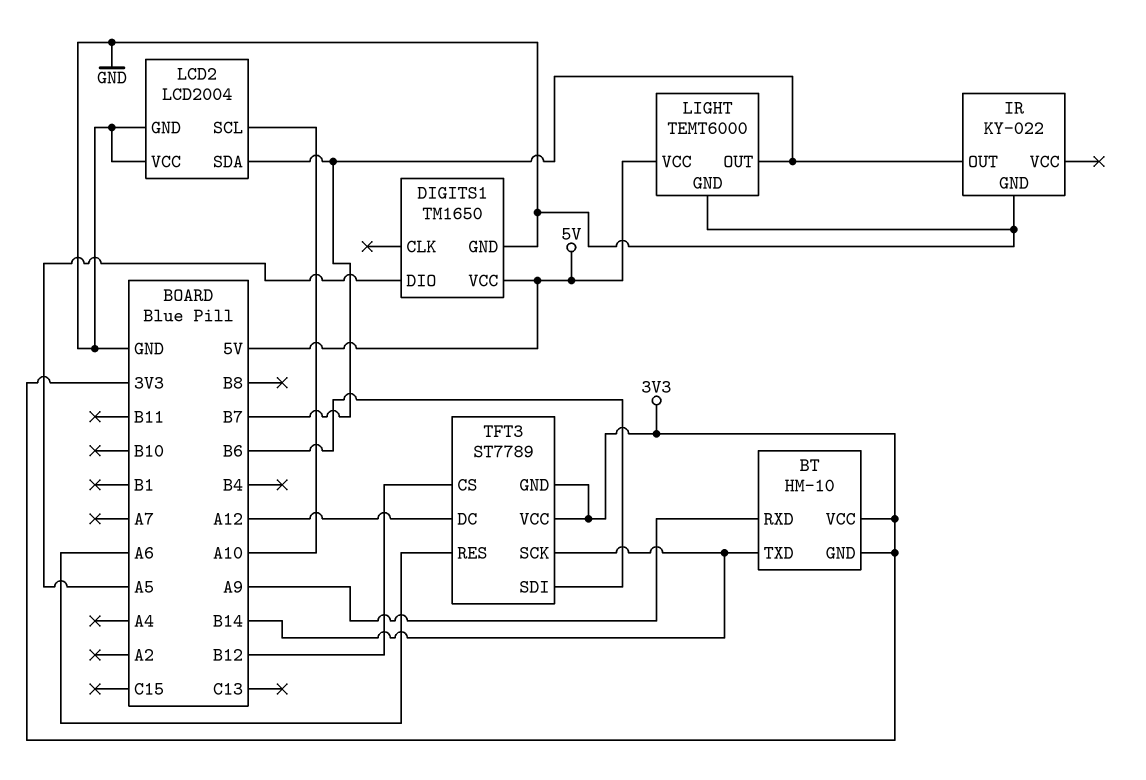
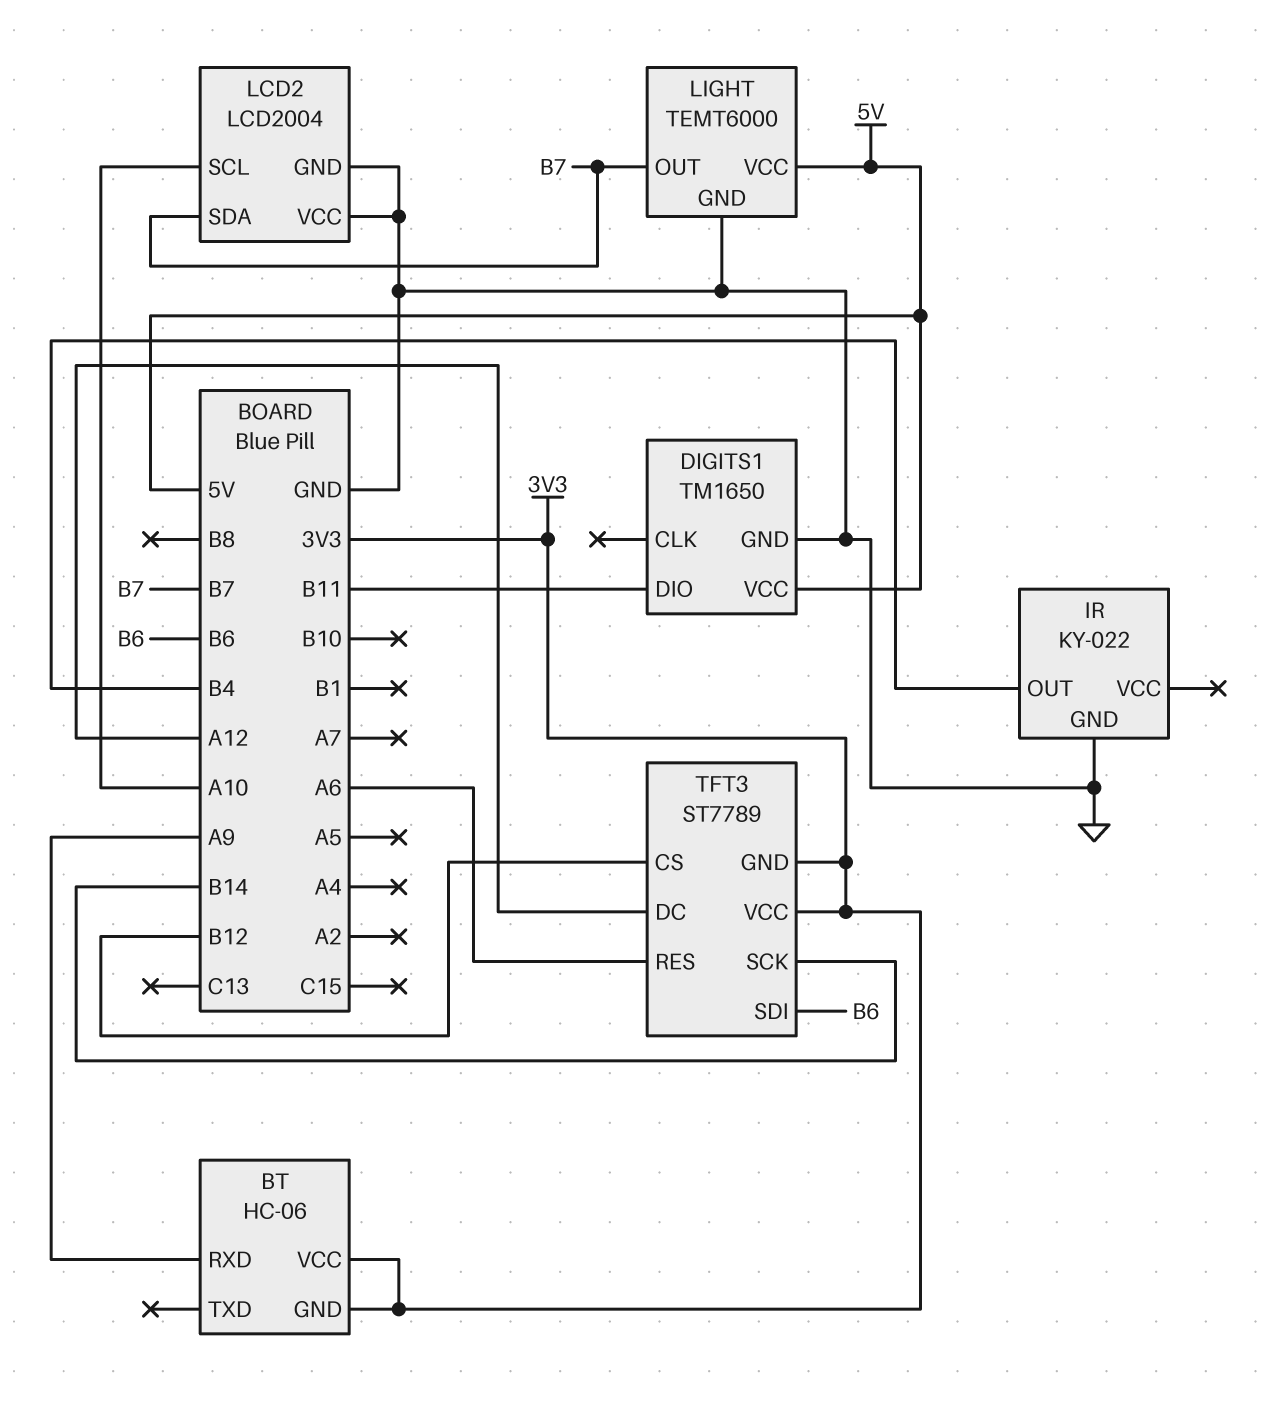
BT: HM-10 -> HC-06
BT pin TXD: B14 -> none
DIGITS1 pin DIO: A5 -> B11
IR pin OUT: B7 -> B4

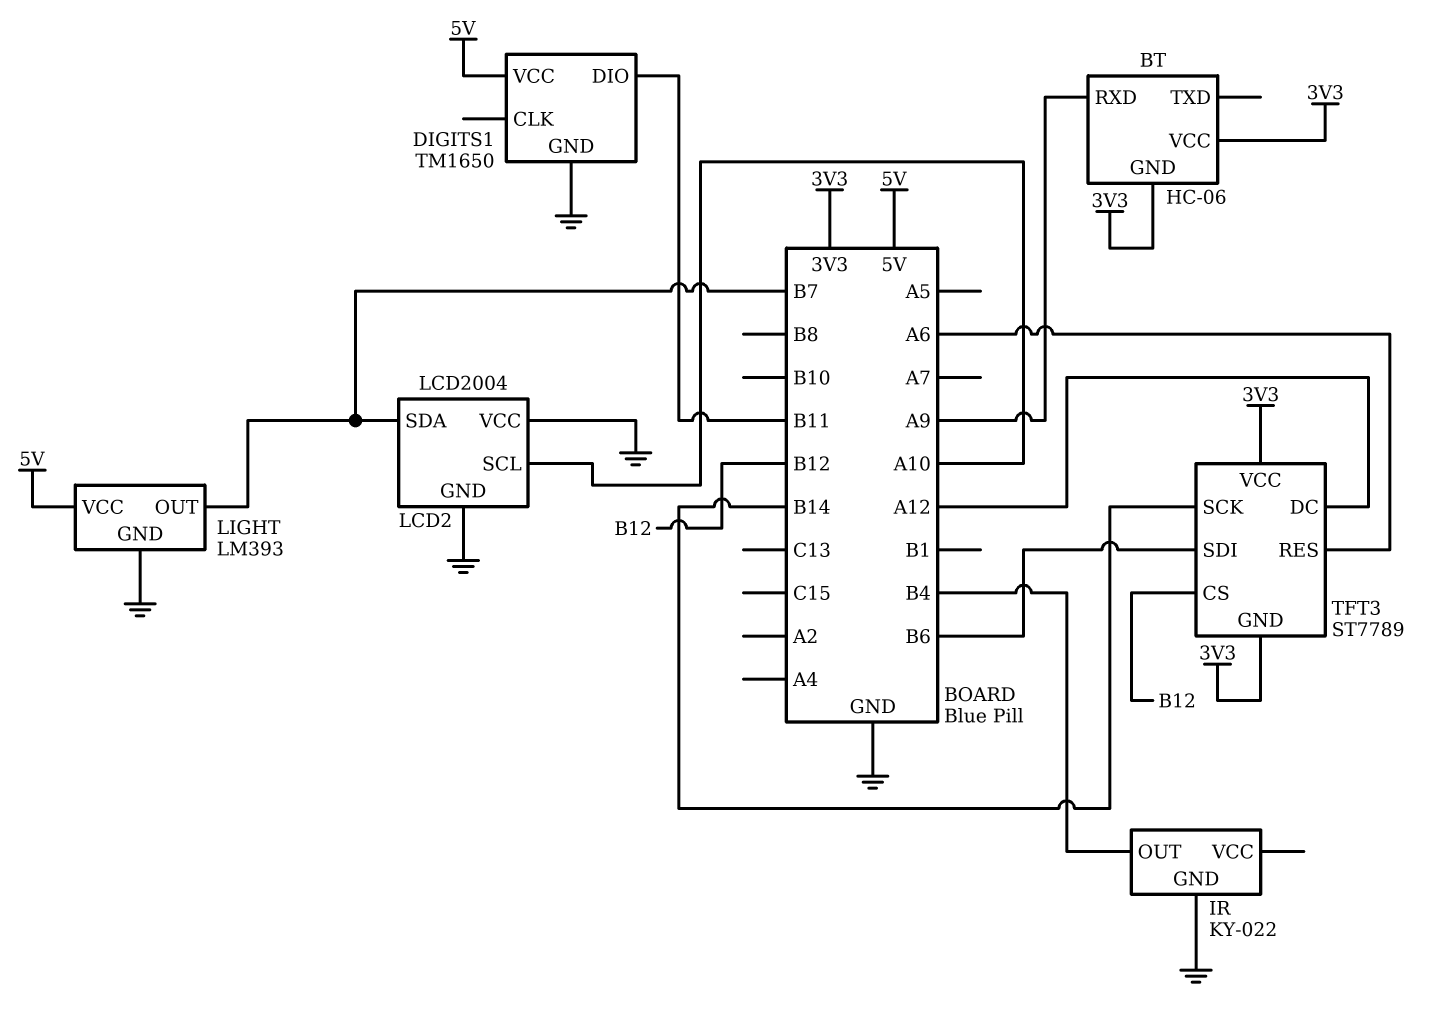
LIGHT: TEMT6000 -> LM393

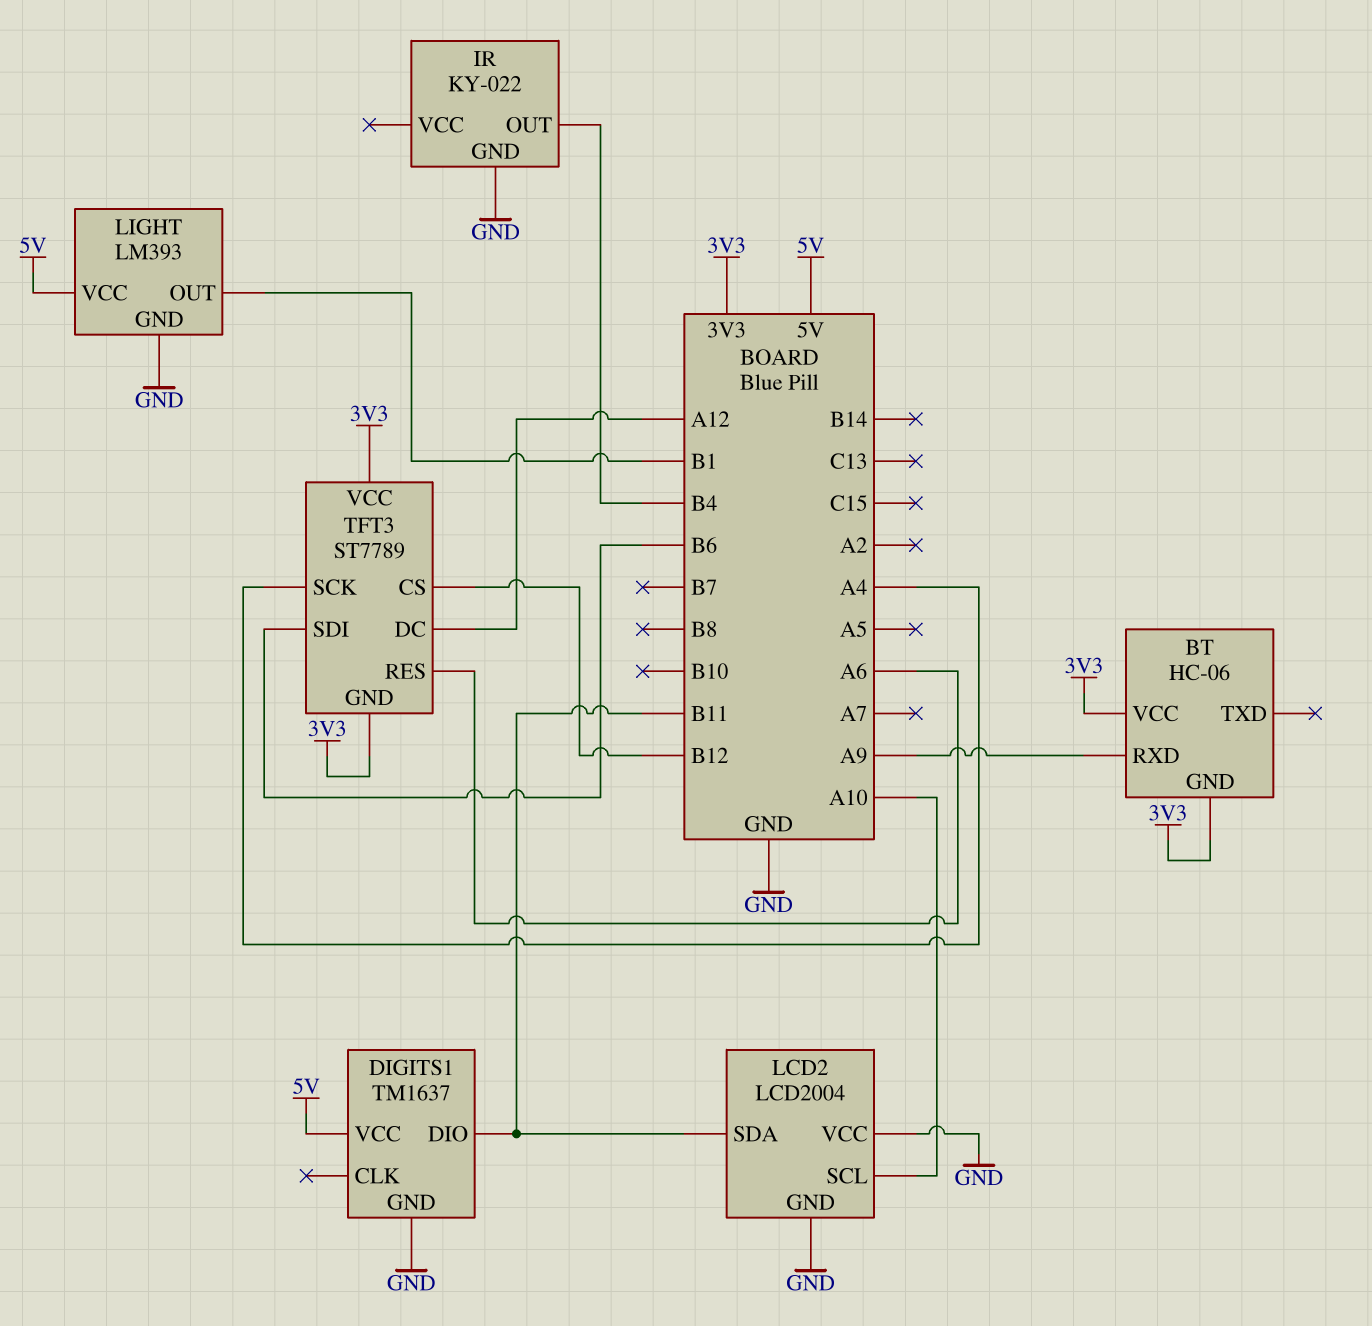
DIGITS1: TM1650 -> TM1637
LCD2 pin SDA: B7 -> B11
LIGHT pin OUT: B7 -> B1
TFT3 pin SCK: B14 -> A4

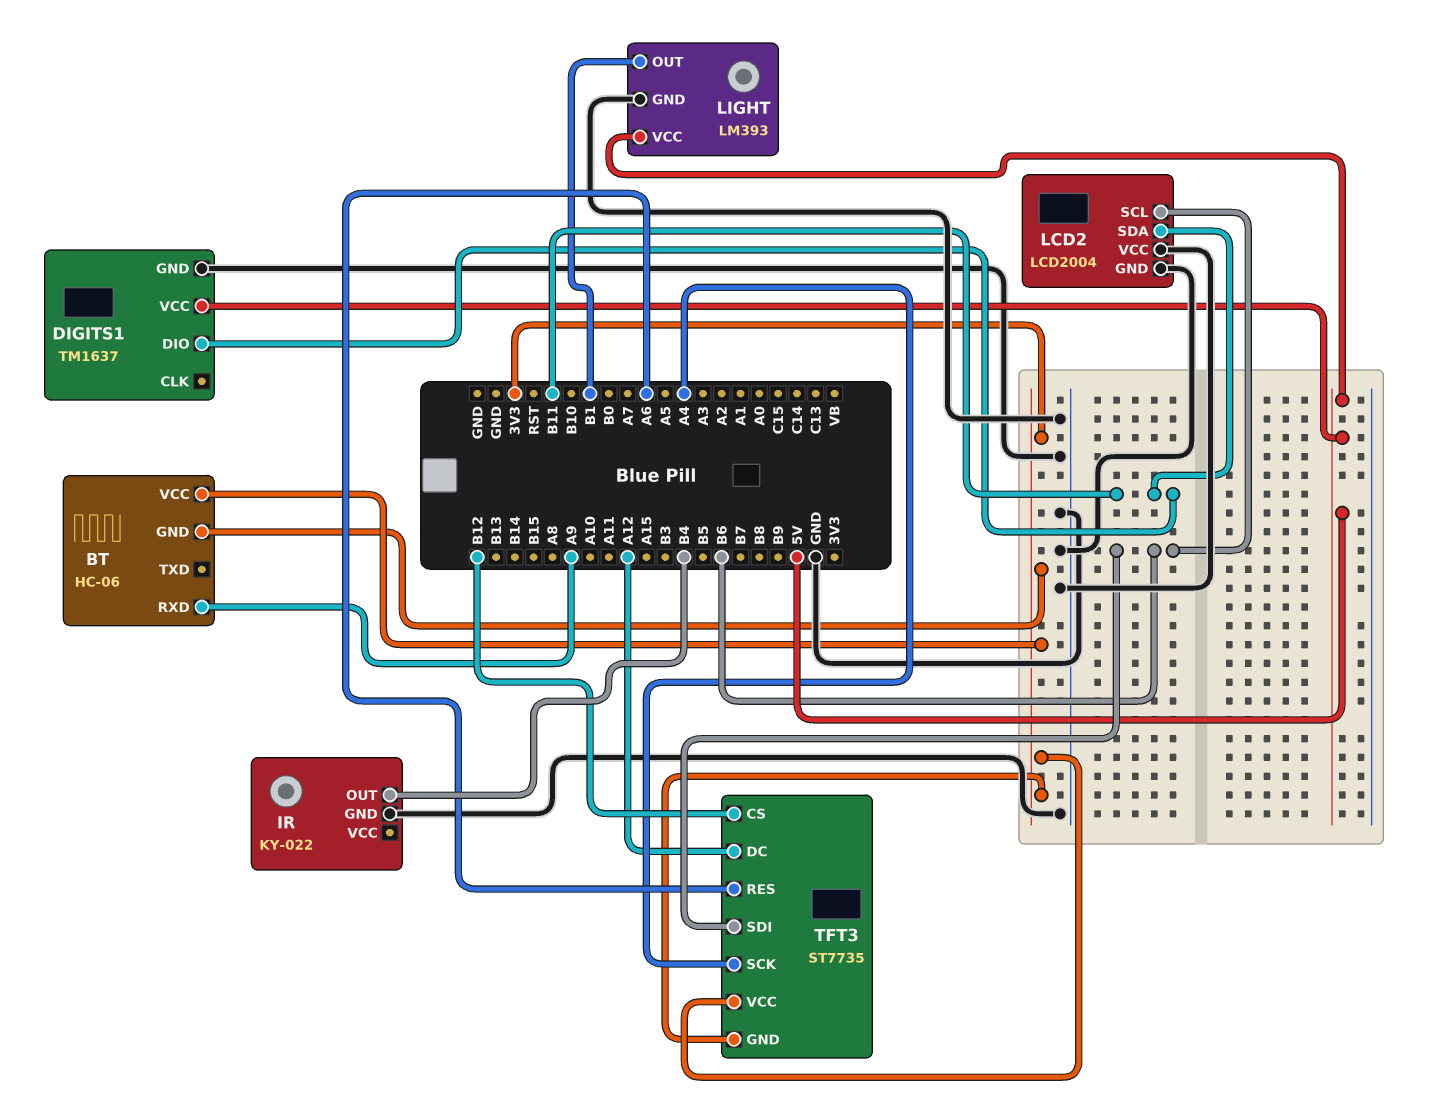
LCD2 pin SCL: A10 -> B6
TFT3: ST7789 -> ST7735

